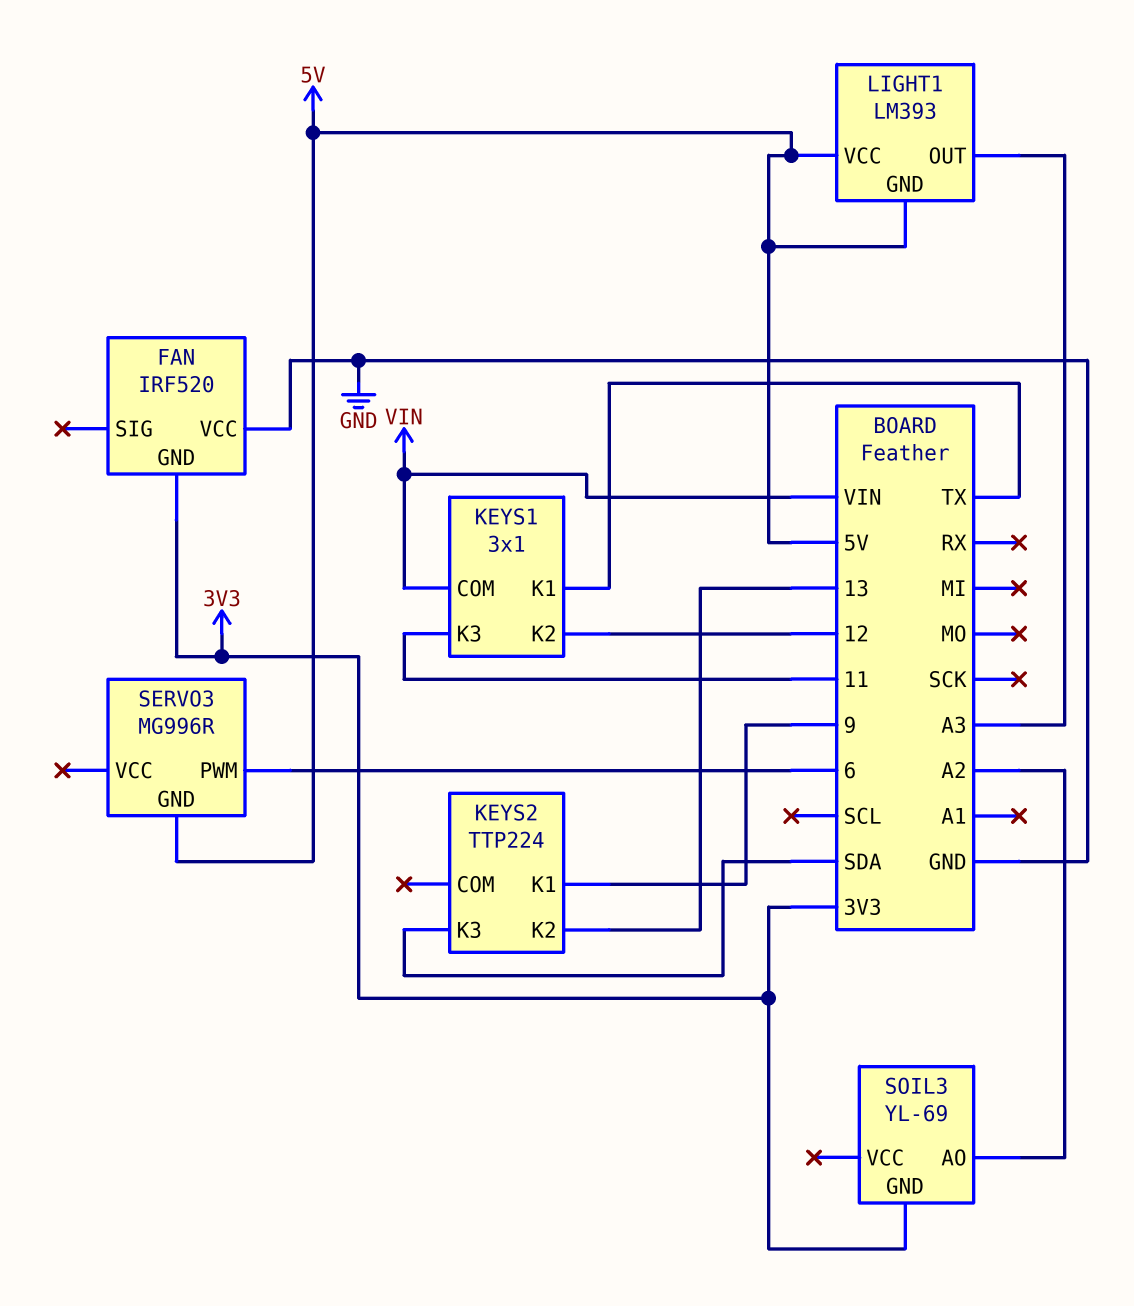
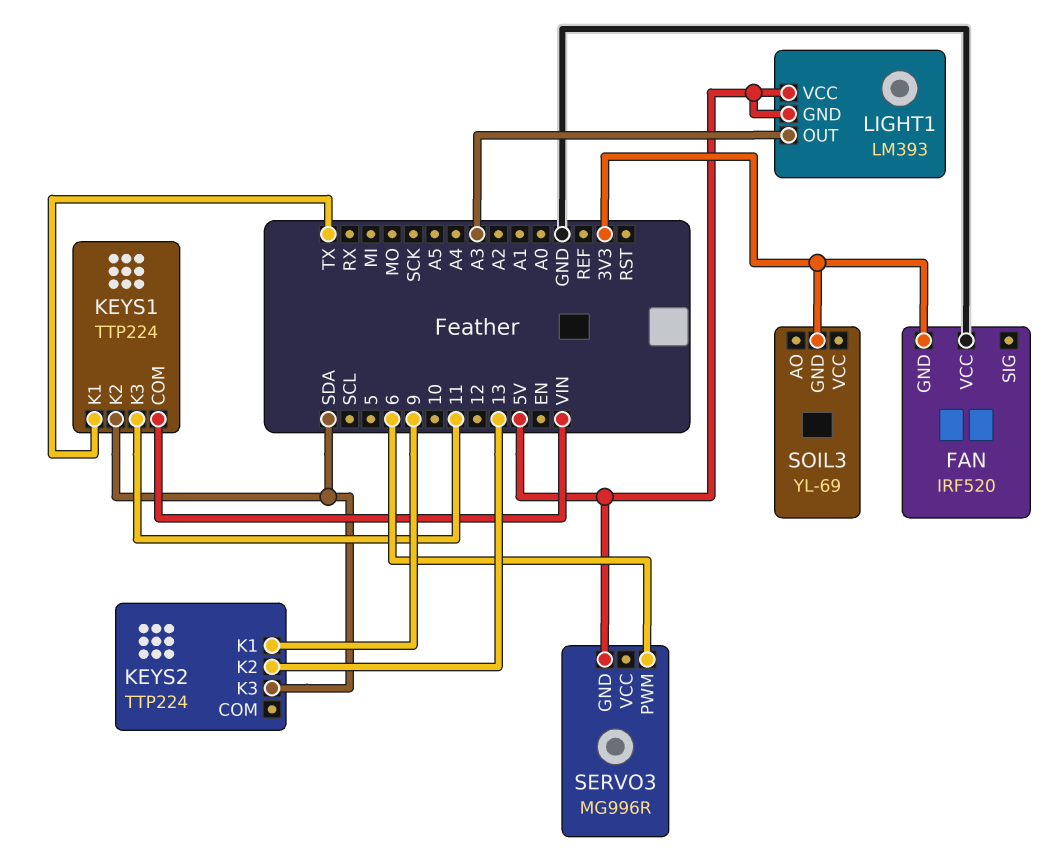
KEYS1: 3x1 -> TTP224
KEYS1 pin K2: 12 -> SDA
SOIL3 pin AO: A2 -> none

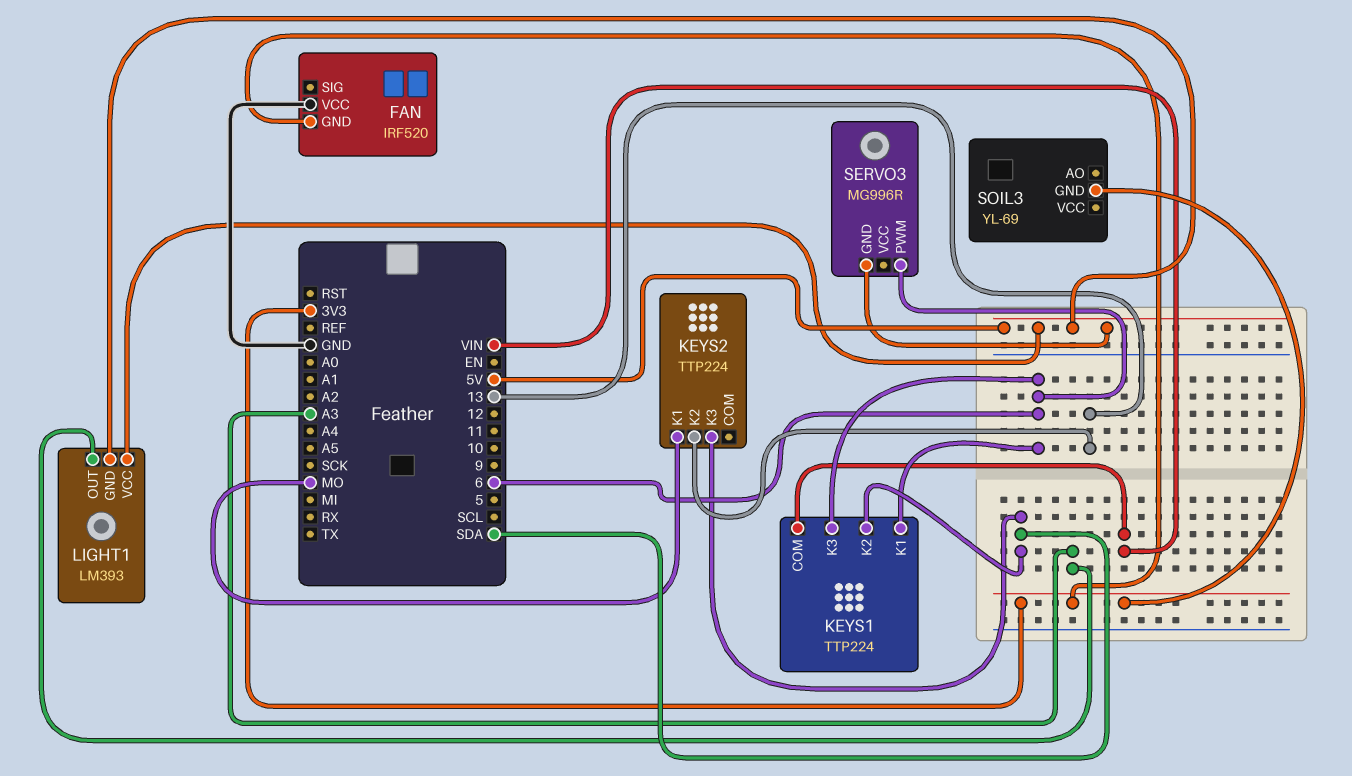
KEYS1 pin K1: TX -> 6
KEYS1 pin K3: 11 -> 6
KEYS2 pin K1: 9 -> MO

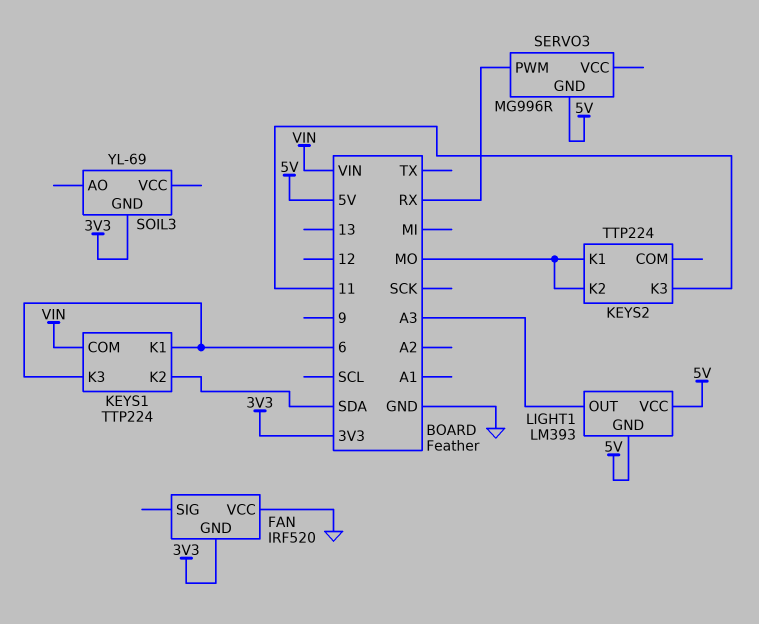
KEYS2 pin K2: 13 -> MO
KEYS2 pin K3: SDA -> 11
SERVO3 pin PWM: 6 -> RX

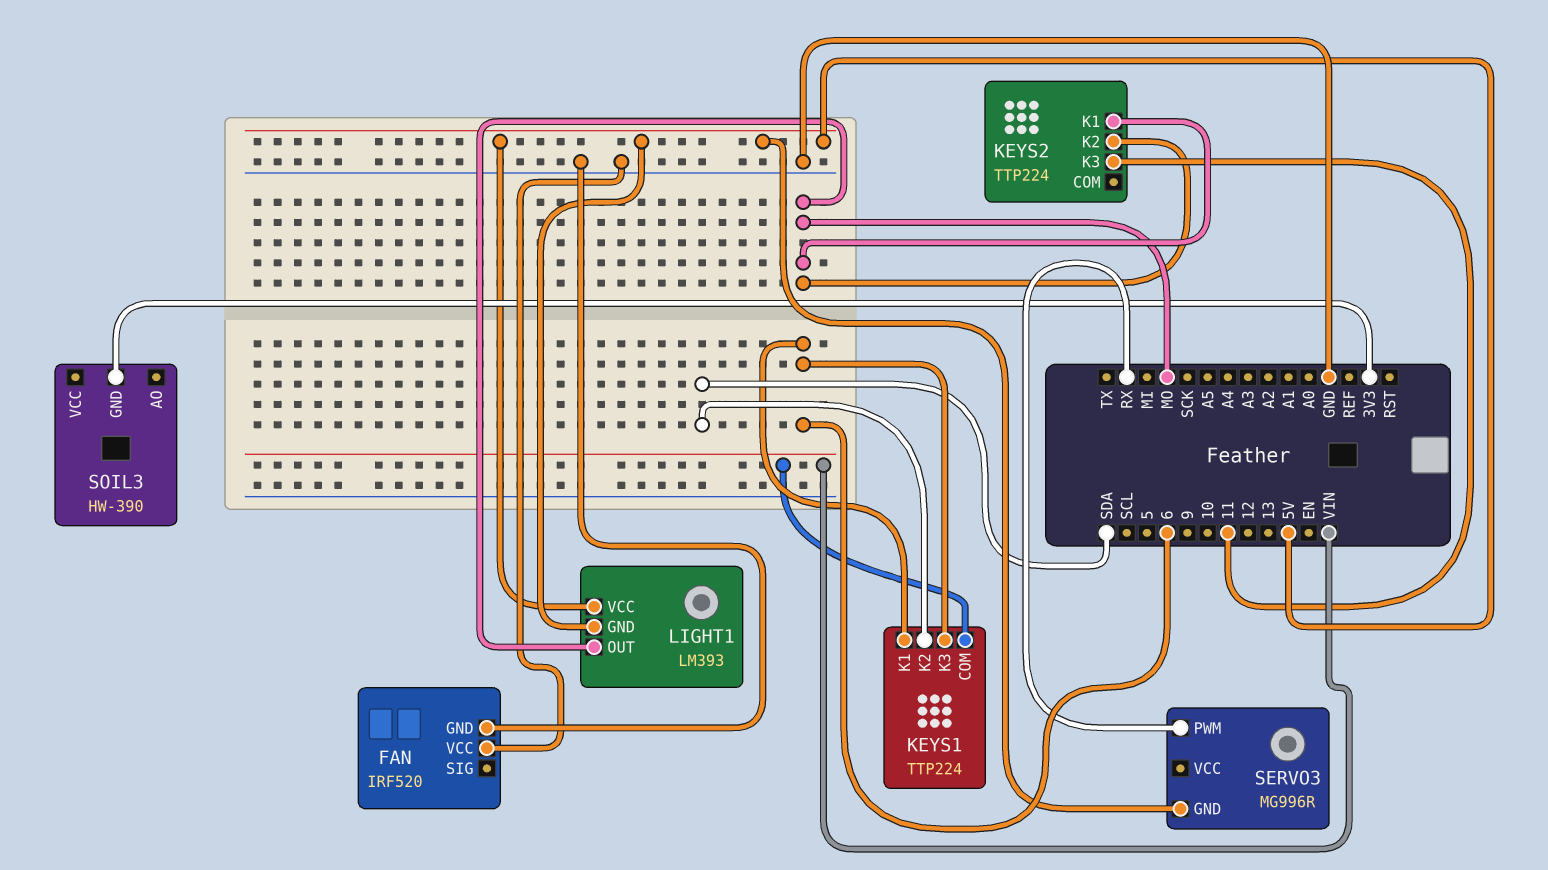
FAN pin GND: 3V3 -> GND
LIGHT1 pin OUT: A3 -> MO
SOIL3: YL-69 -> HW-390

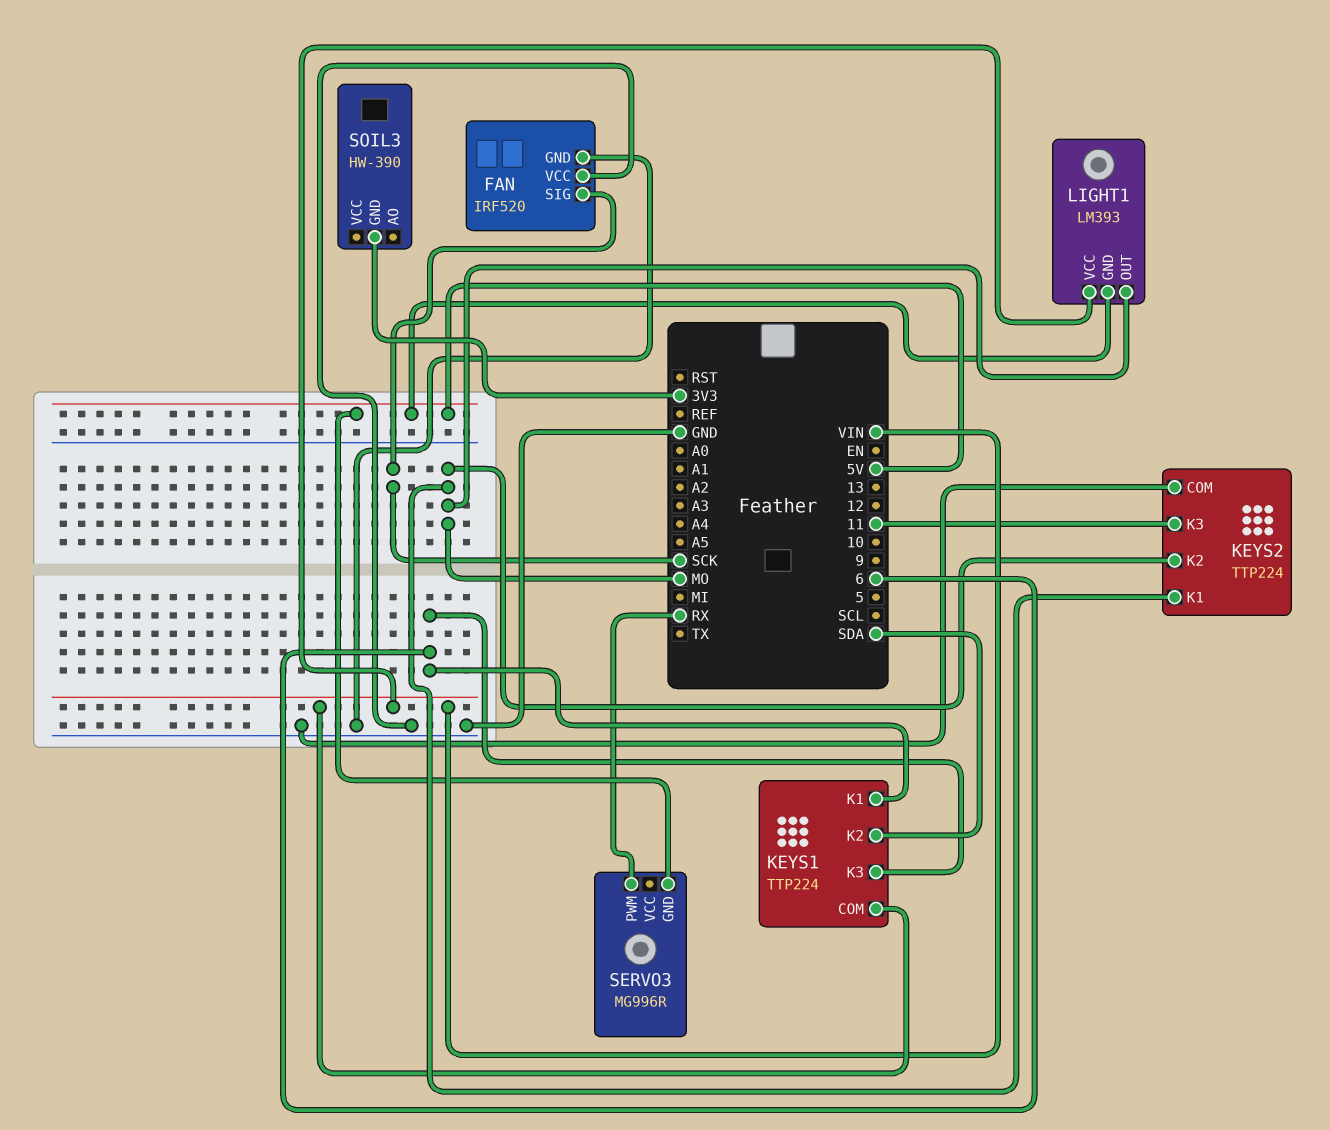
FAN pin SIG: none -> SCK
KEYS2 pin COM: none -> GND
LIGHT1 pin VCC: 5V -> VIN

